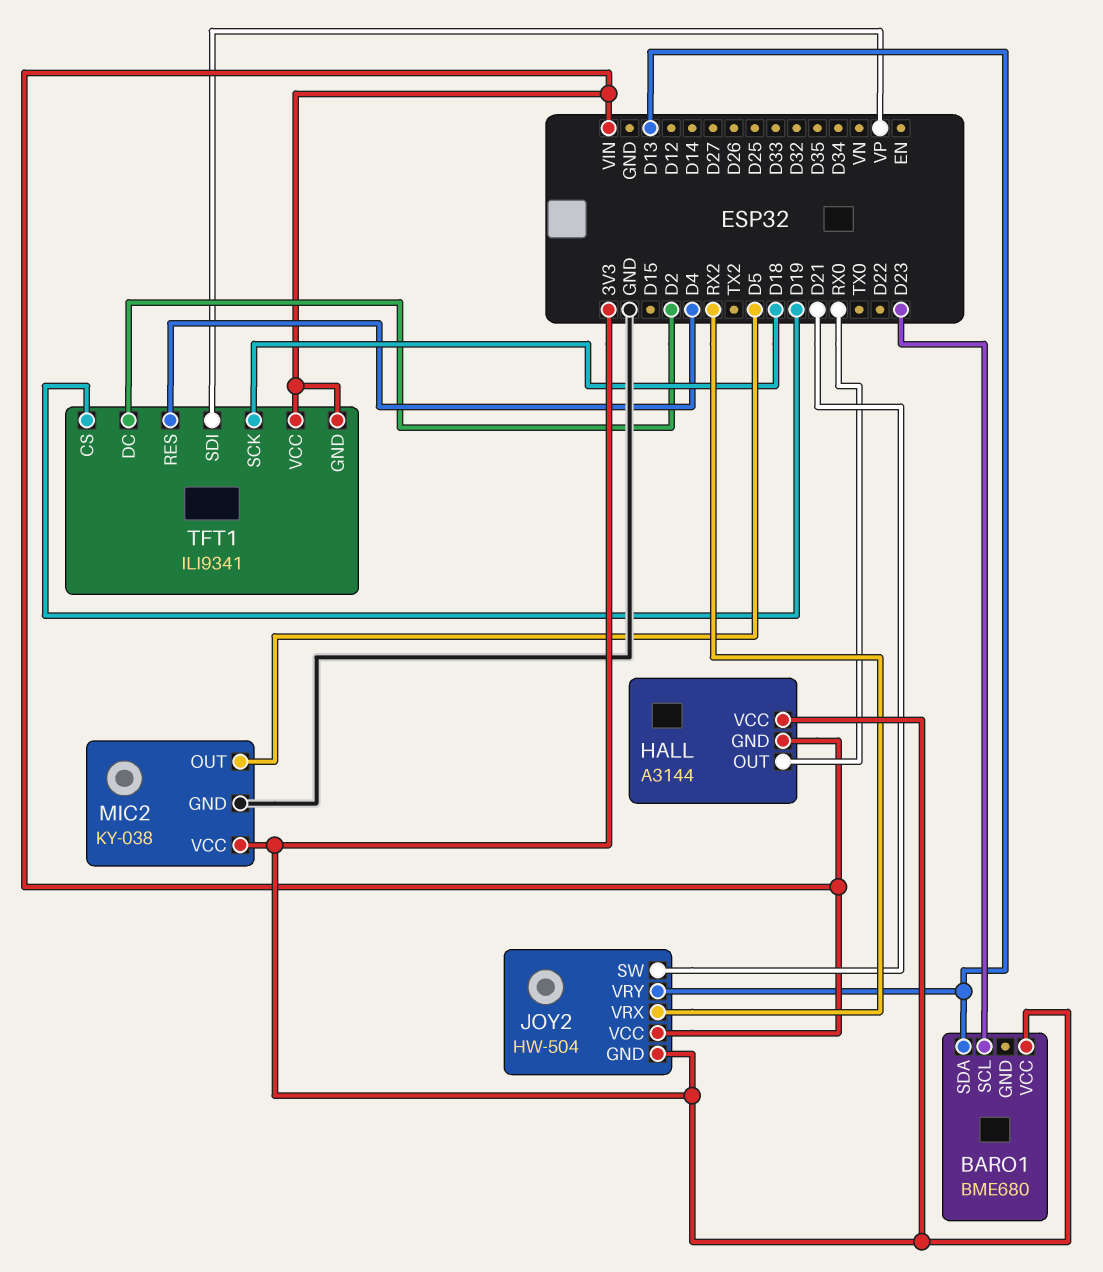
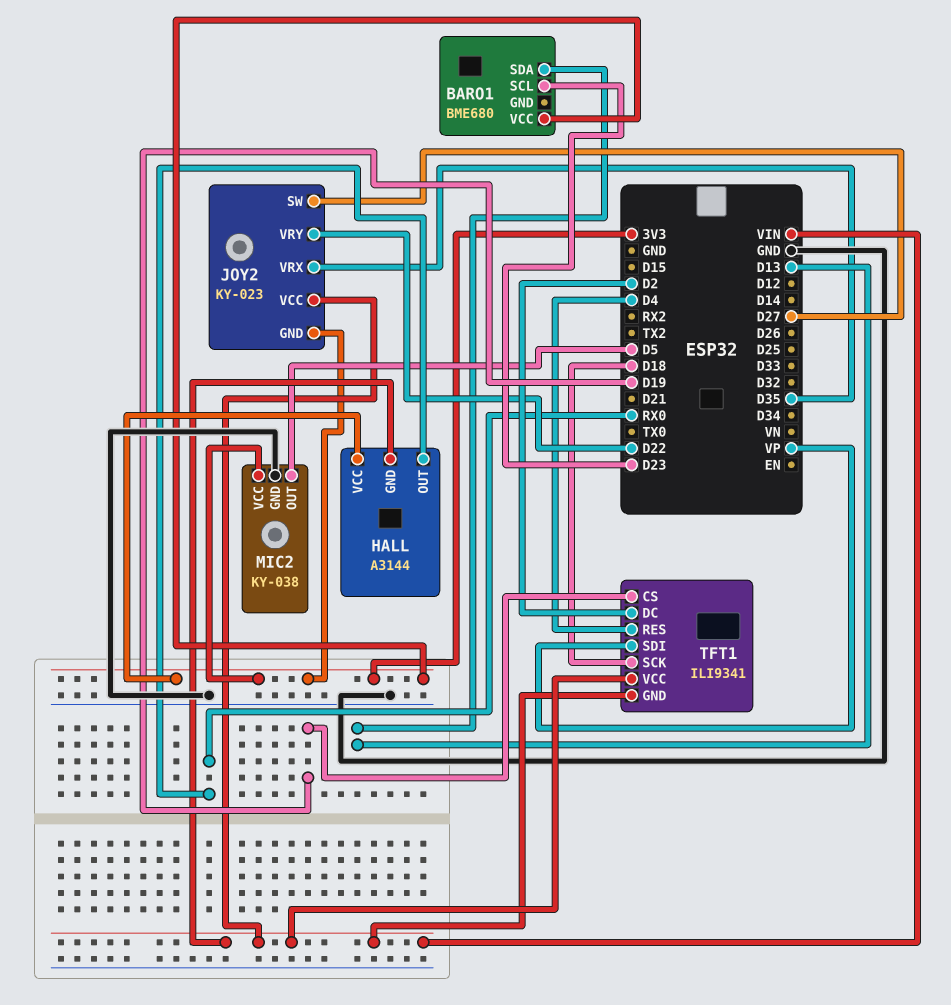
JOY2: HW-504 -> KY-023
JOY2 pin SW: D21 -> D27
JOY2 pin VRX: RX2 -> D35
JOY2 pin VRY: D13 -> D22

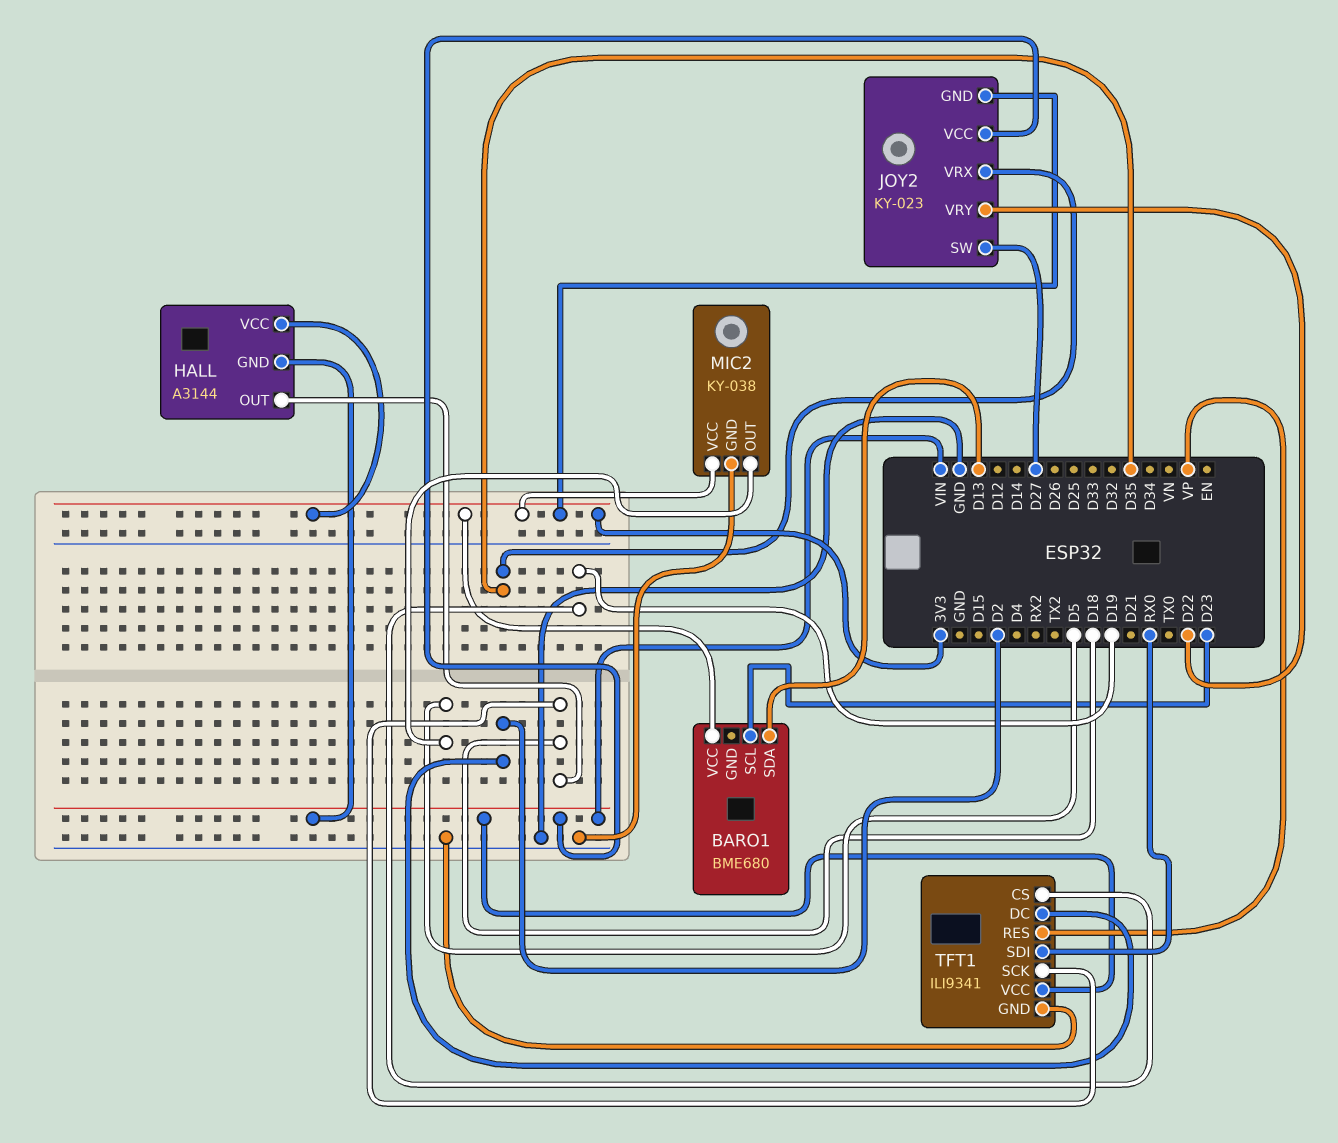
HALL pin OUT: RX0 -> D18
TFT1 pin GND: VIN -> GND
TFT1 pin RES: D4 -> VP
TFT1 pin SDI: VP -> RX0

